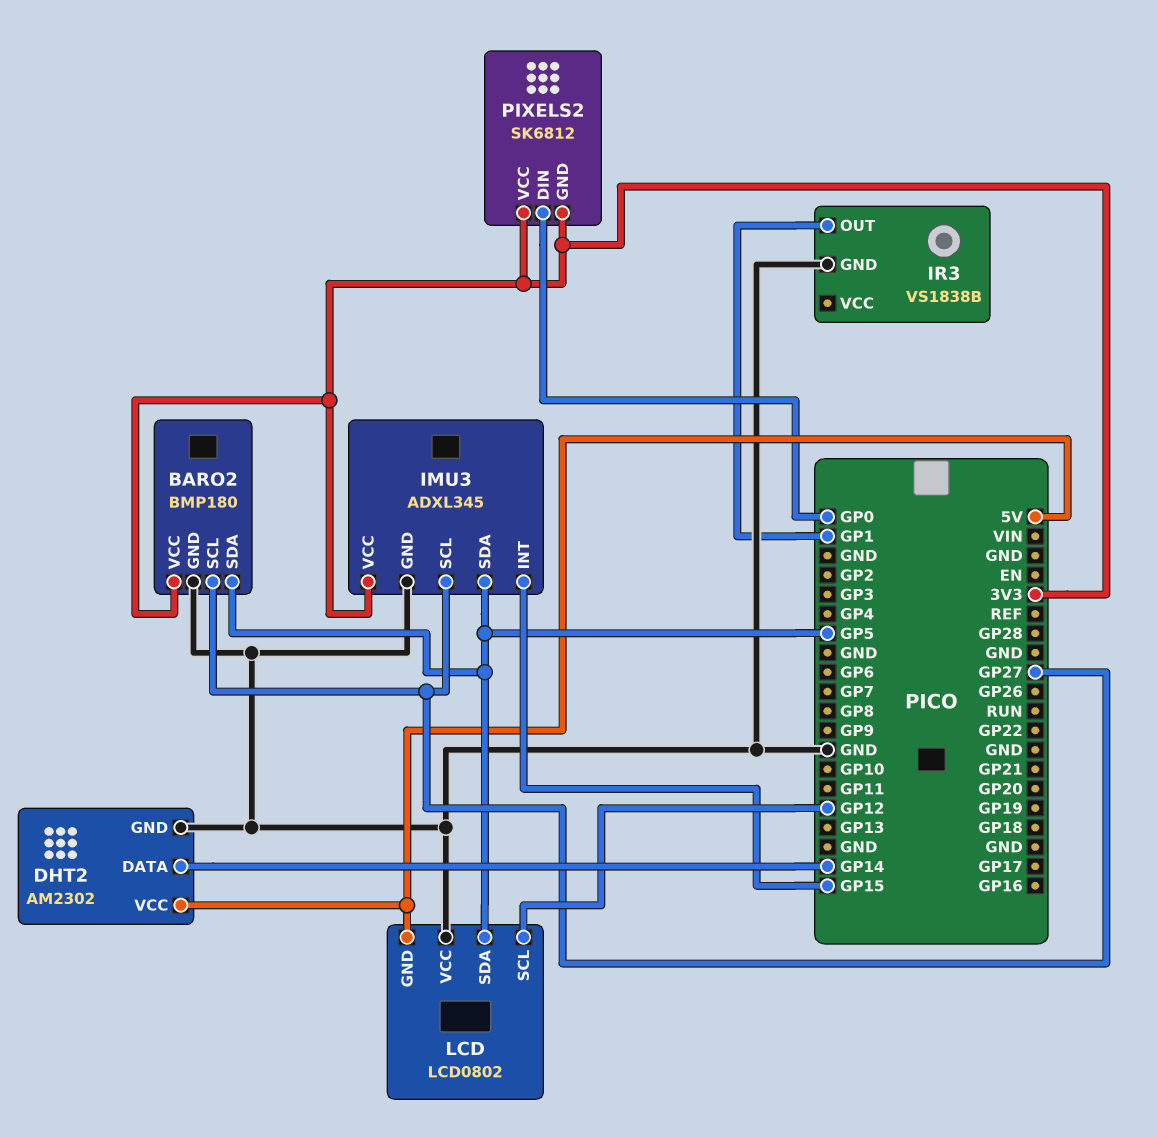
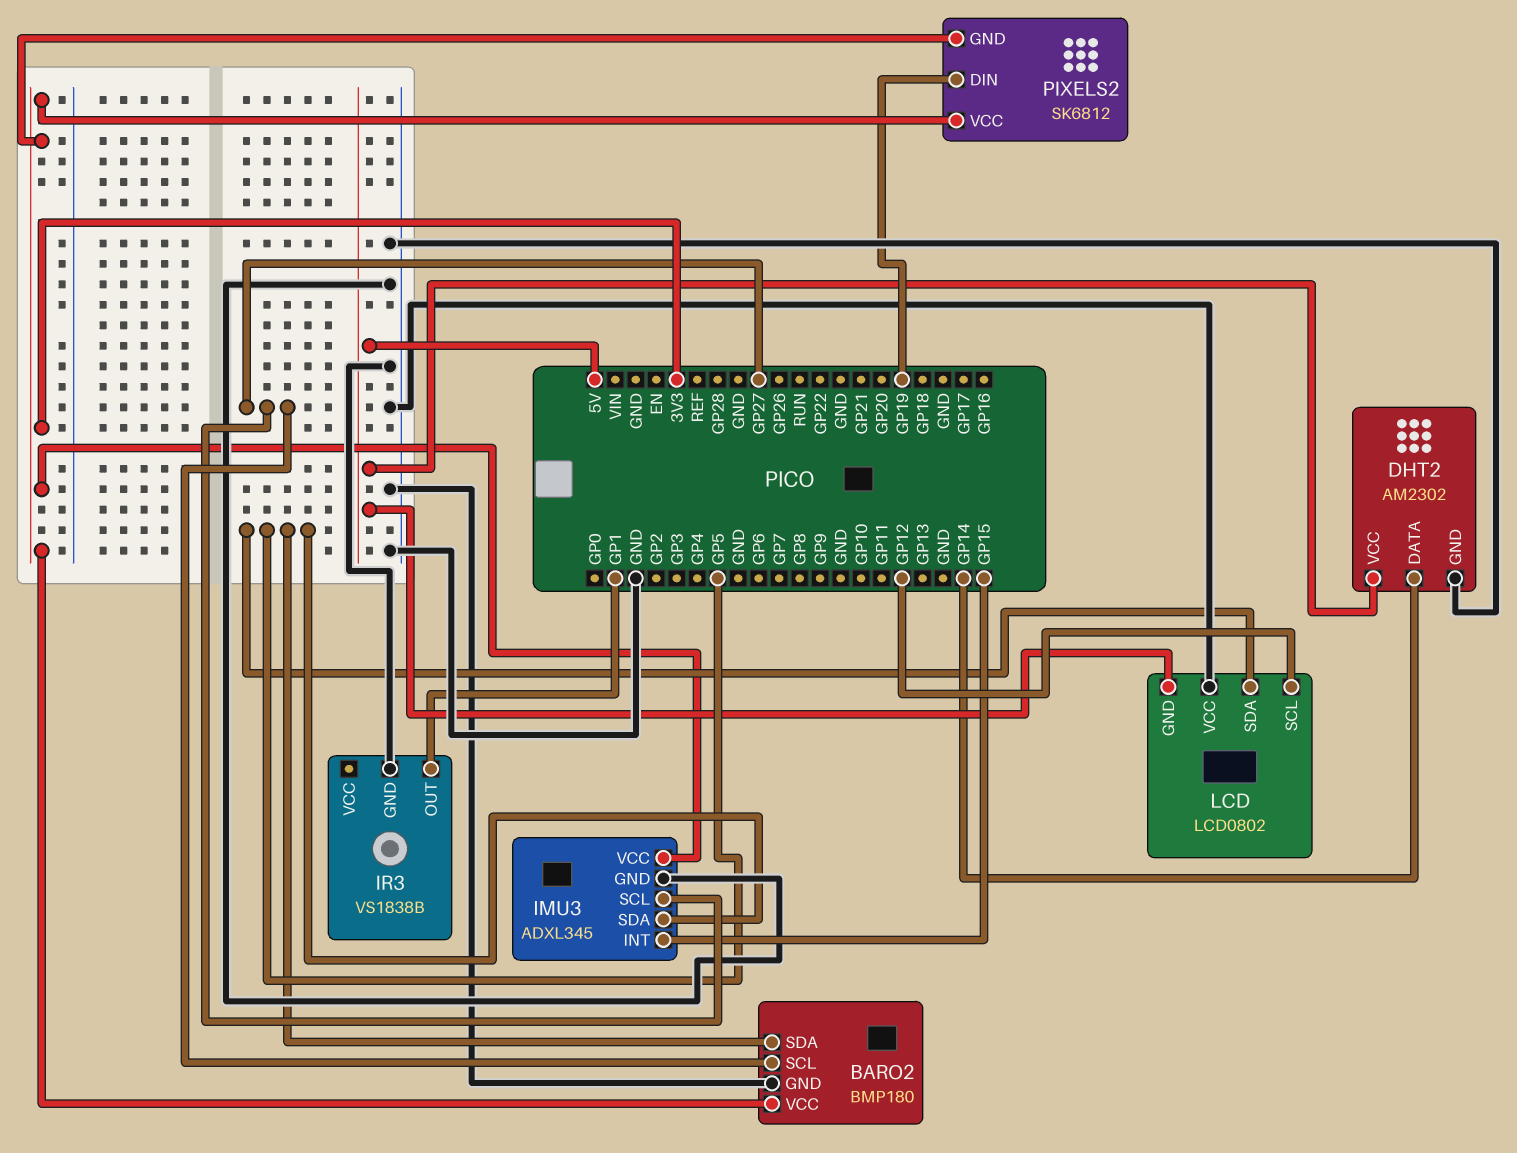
PIXELS2 pin DIN: GP0 -> GP19

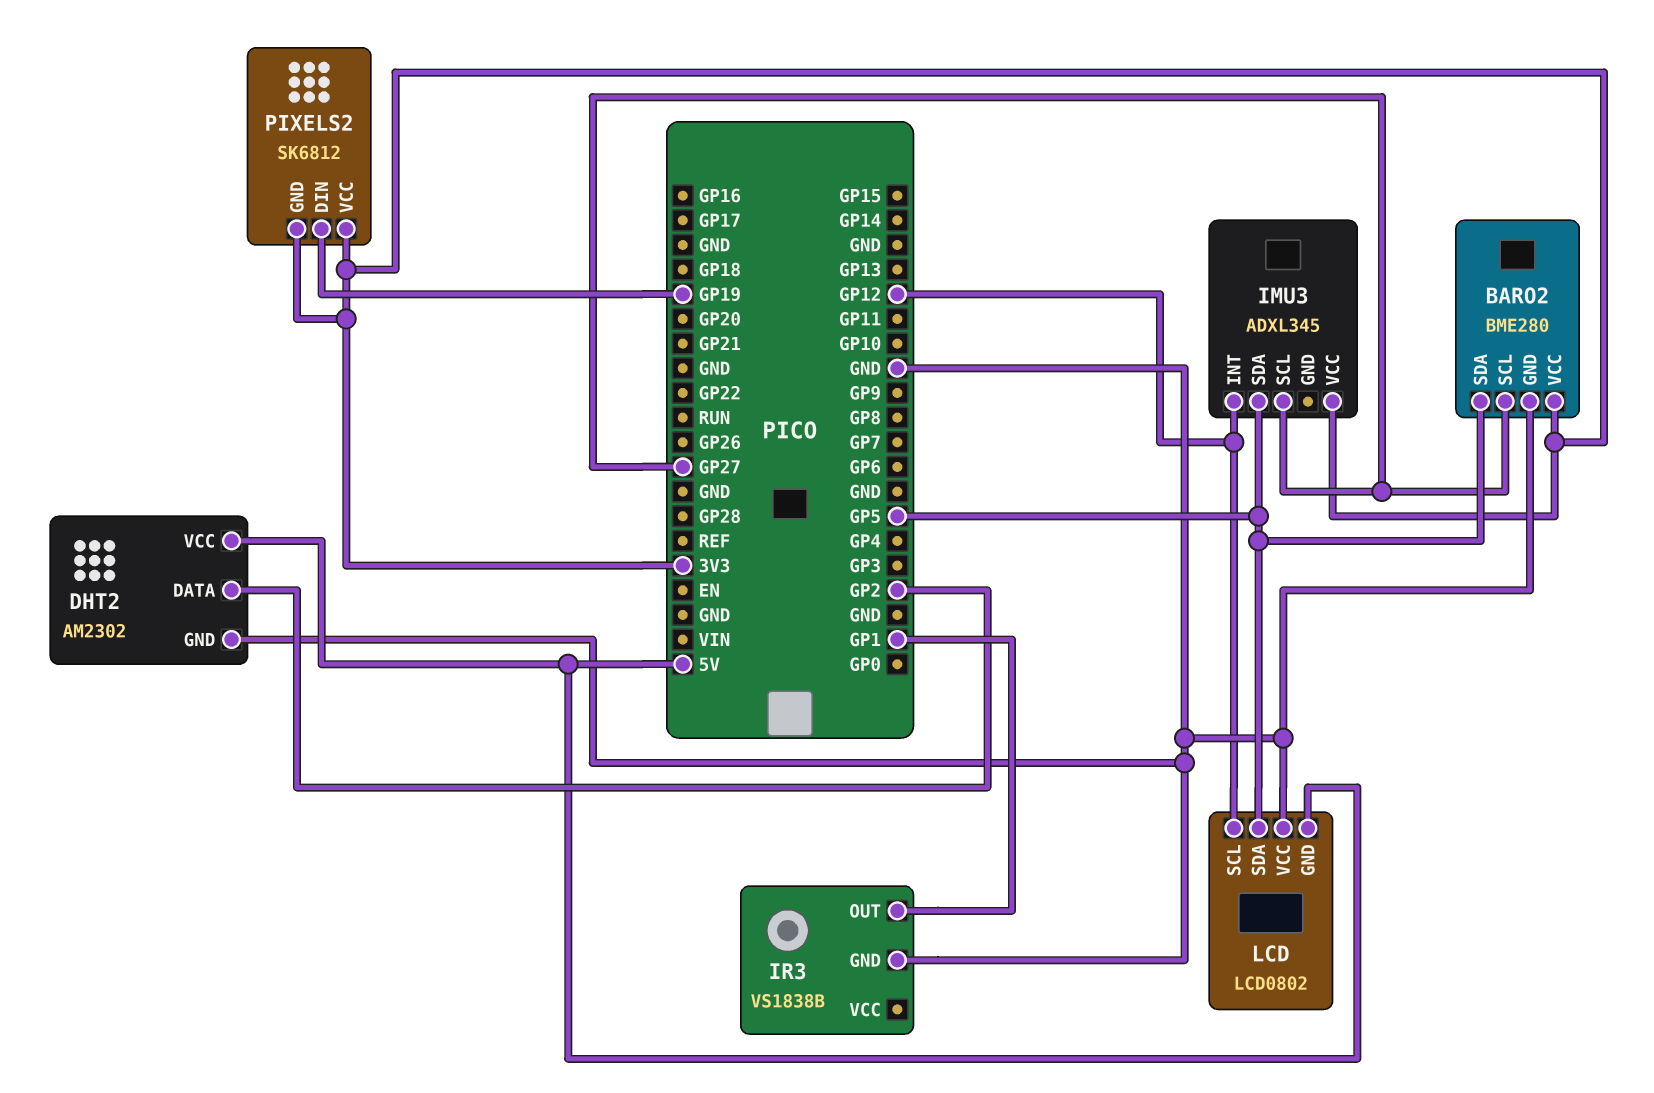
BARO2: BMP180 -> BME280
DHT2 pin DATA: GP14 -> GP2
IMU3 pin GND: GND -> none
IMU3 pin INT: GP15 -> GP12

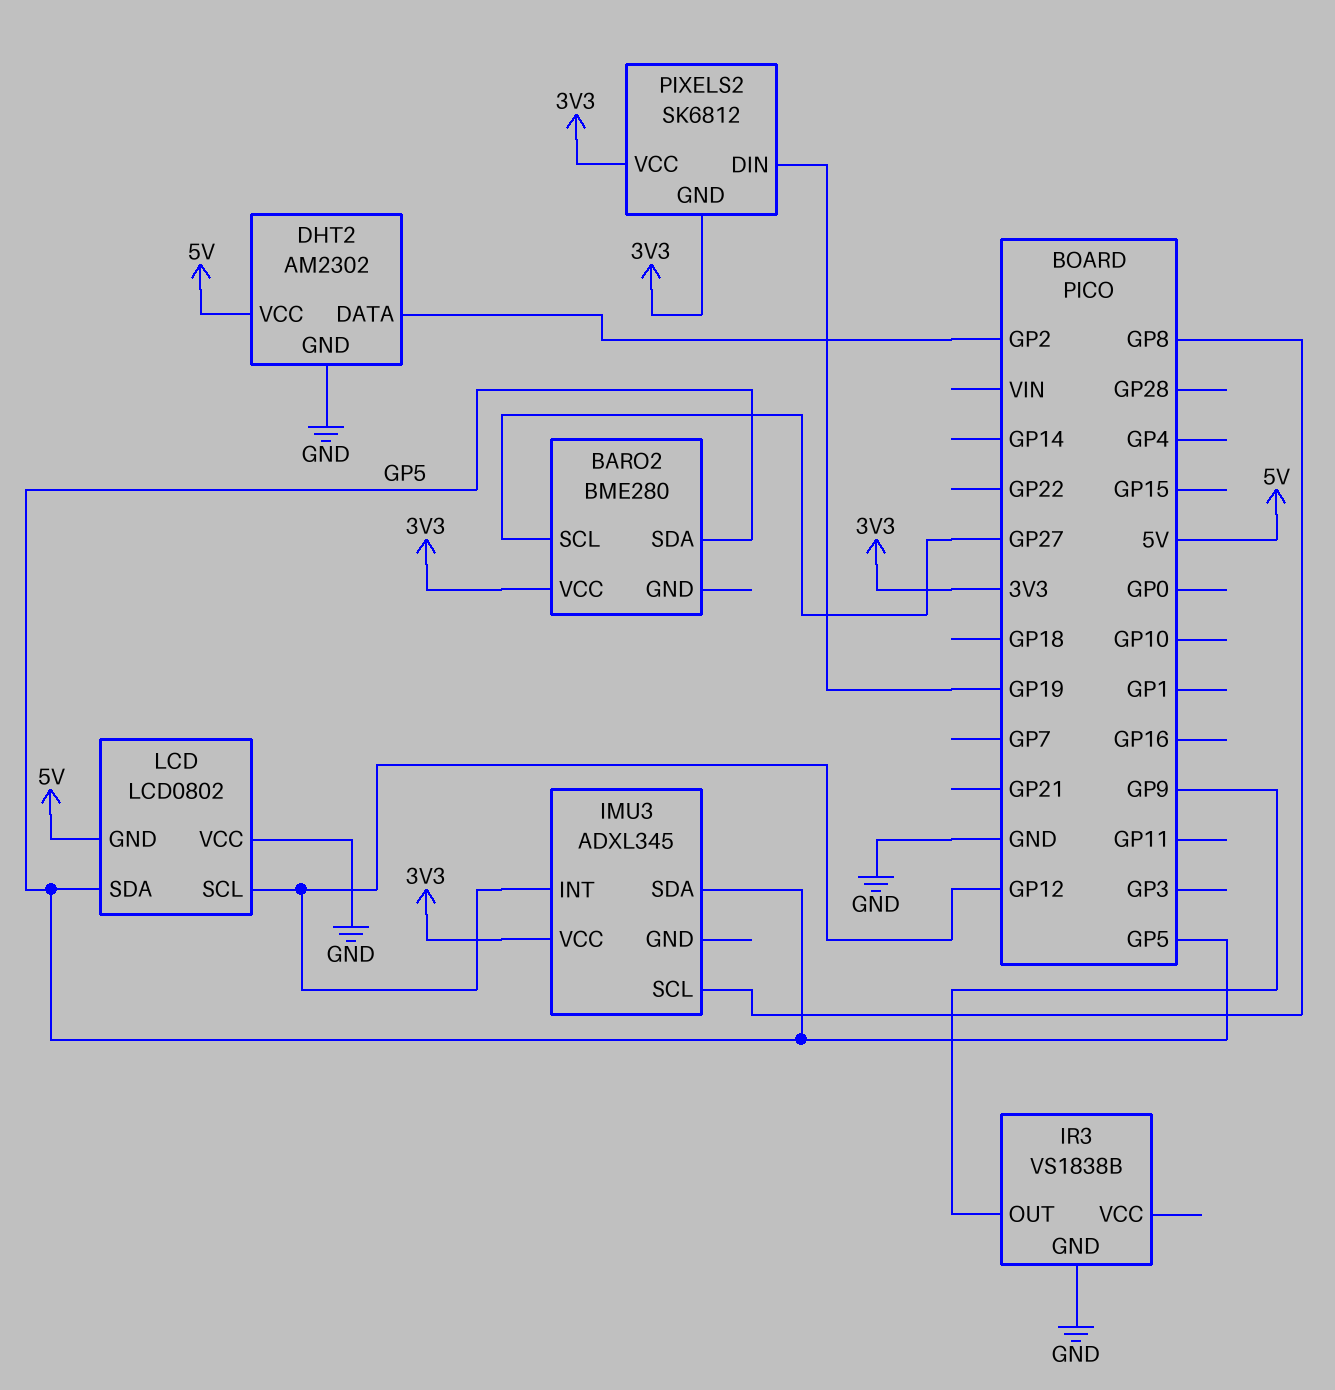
BARO2 pin GND: GND -> none
IMU3 pin SCL: GP27 -> GP8
IR3 pin OUT: GP1 -> GP9

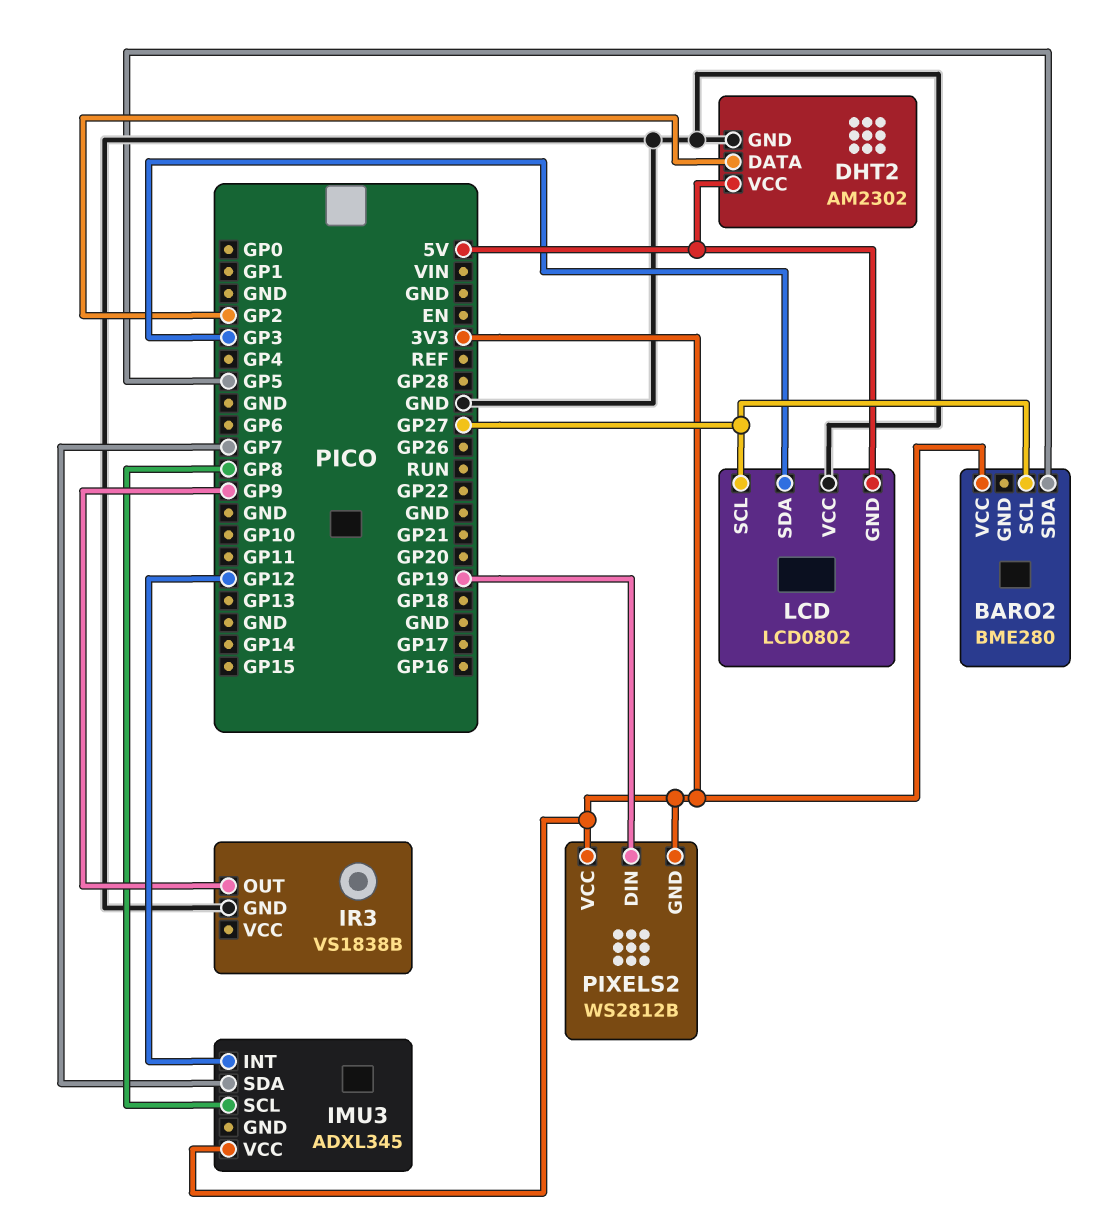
IMU3 pin SDA: GP5 -> GP7
LCD pin SCL: GP12 -> GP27
LCD pin SDA: GP5 -> GP3
PIXELS2: SK6812 -> WS2812B

